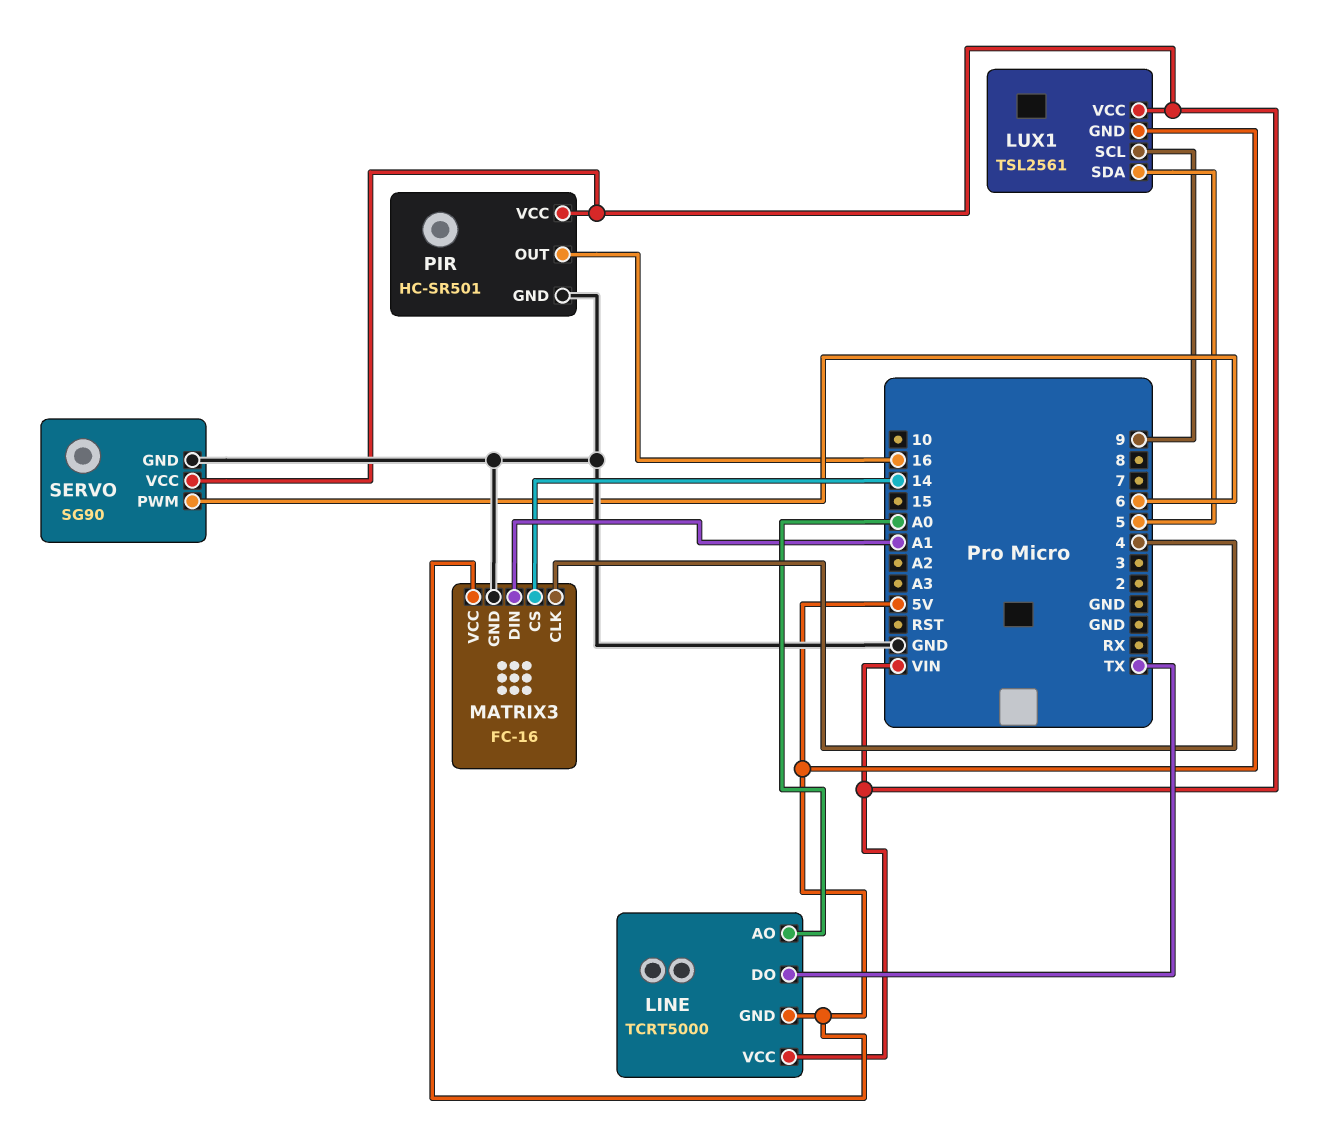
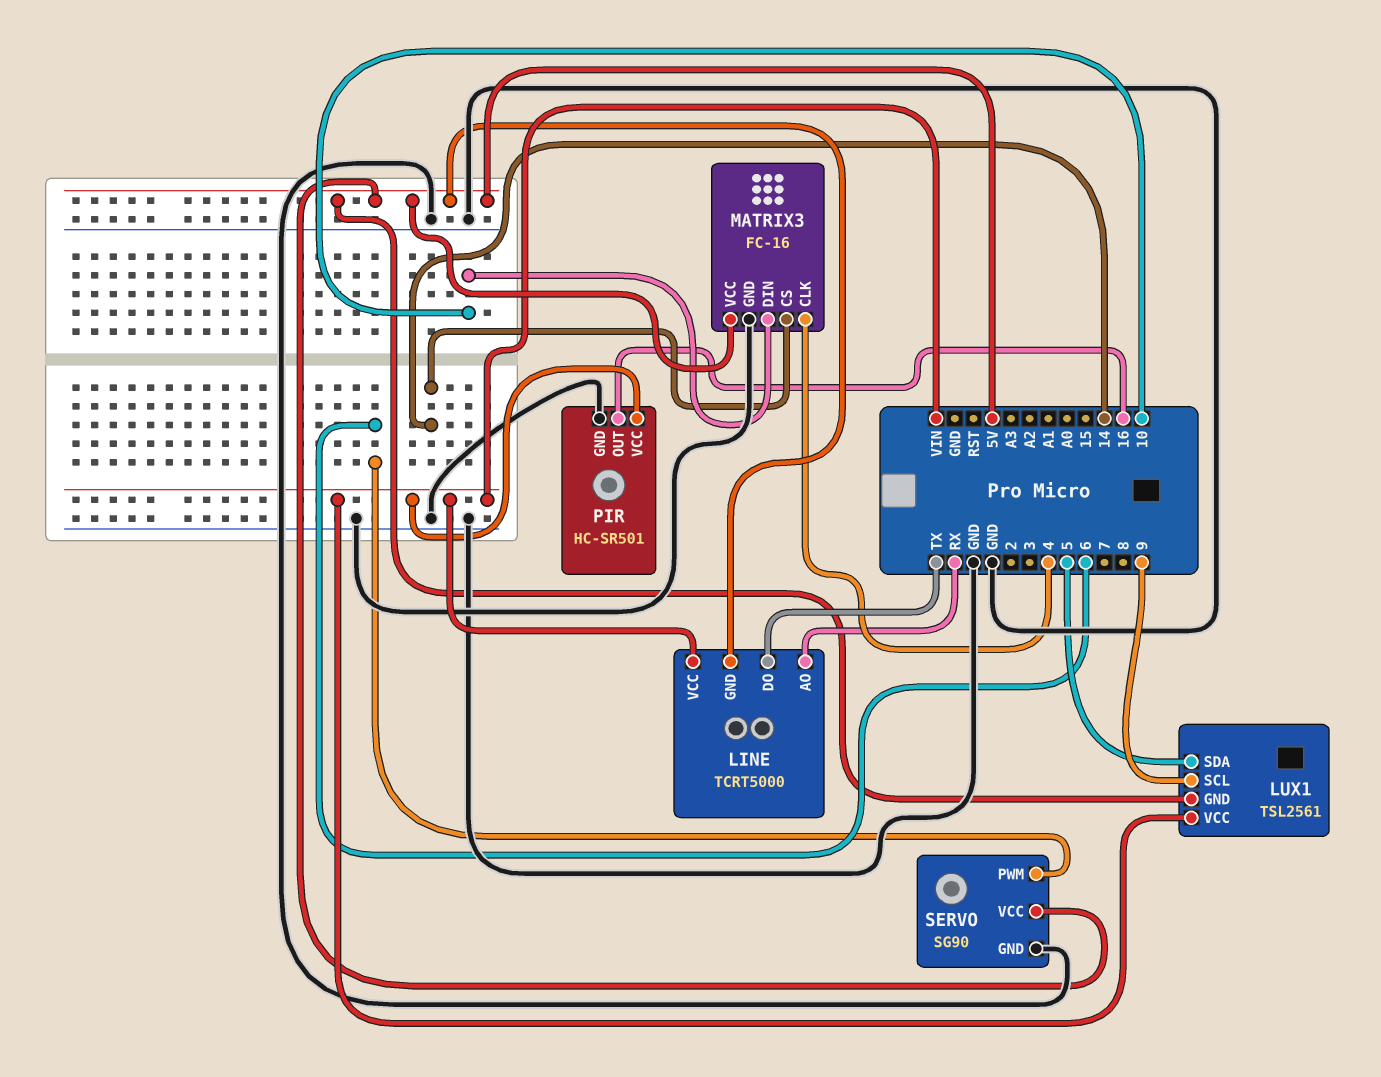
LINE pin AO: A0 -> RX
MATRIX3 pin DIN: A1 -> 10
SERVO pin VCC: VIN -> 5V

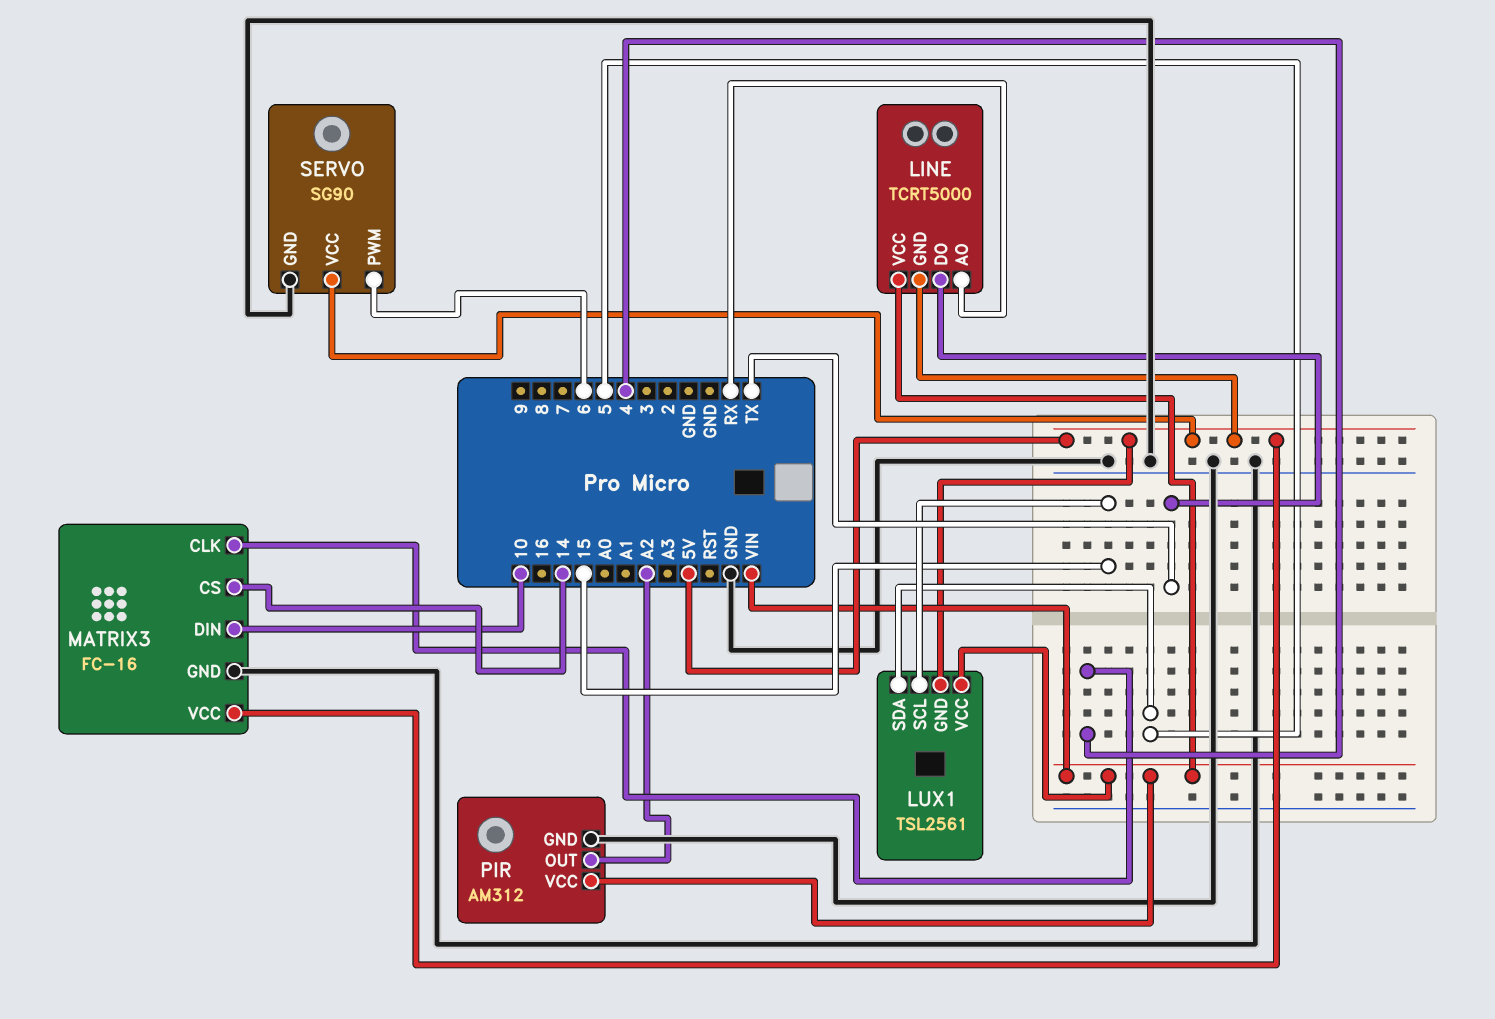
LUX1 pin SCL: 9 -> 15
PIR: HC-SR501 -> AM312
PIR pin OUT: 16 -> A2

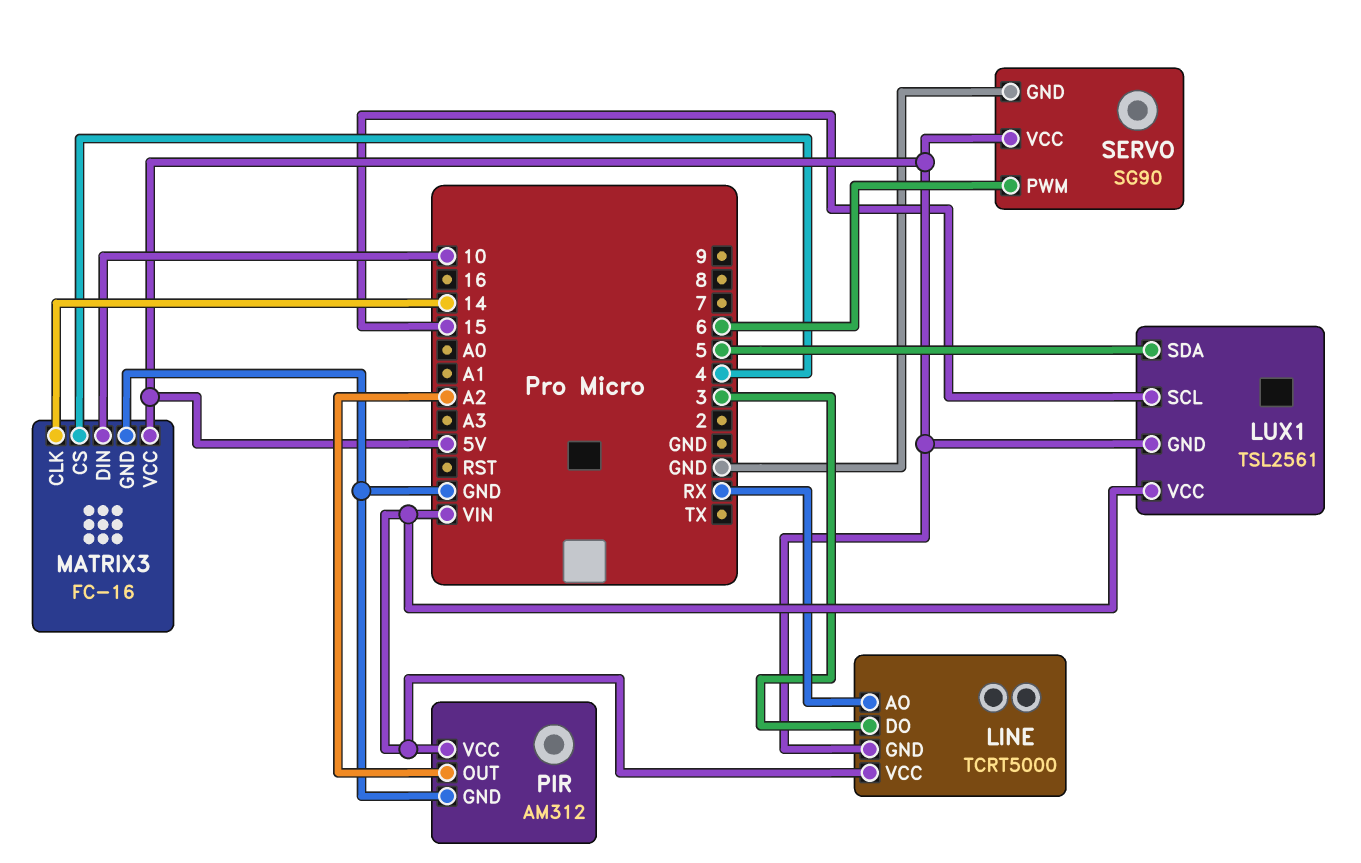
LINE pin DO: TX -> 3
MATRIX3 pin CLK: 4 -> 14
MATRIX3 pin CS: 14 -> 4

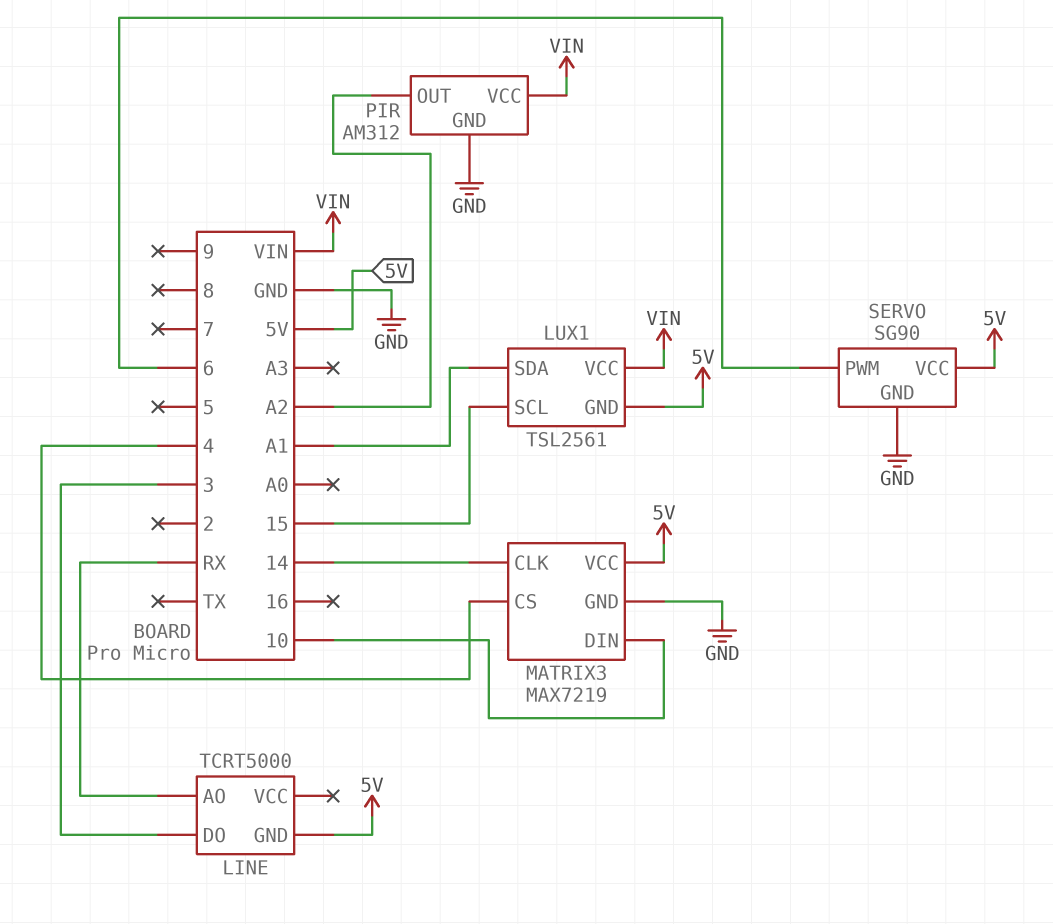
LINE pin VCC: VIN -> none
LUX1 pin SDA: 5 -> A1
MATRIX3: FC-16 -> MAX7219

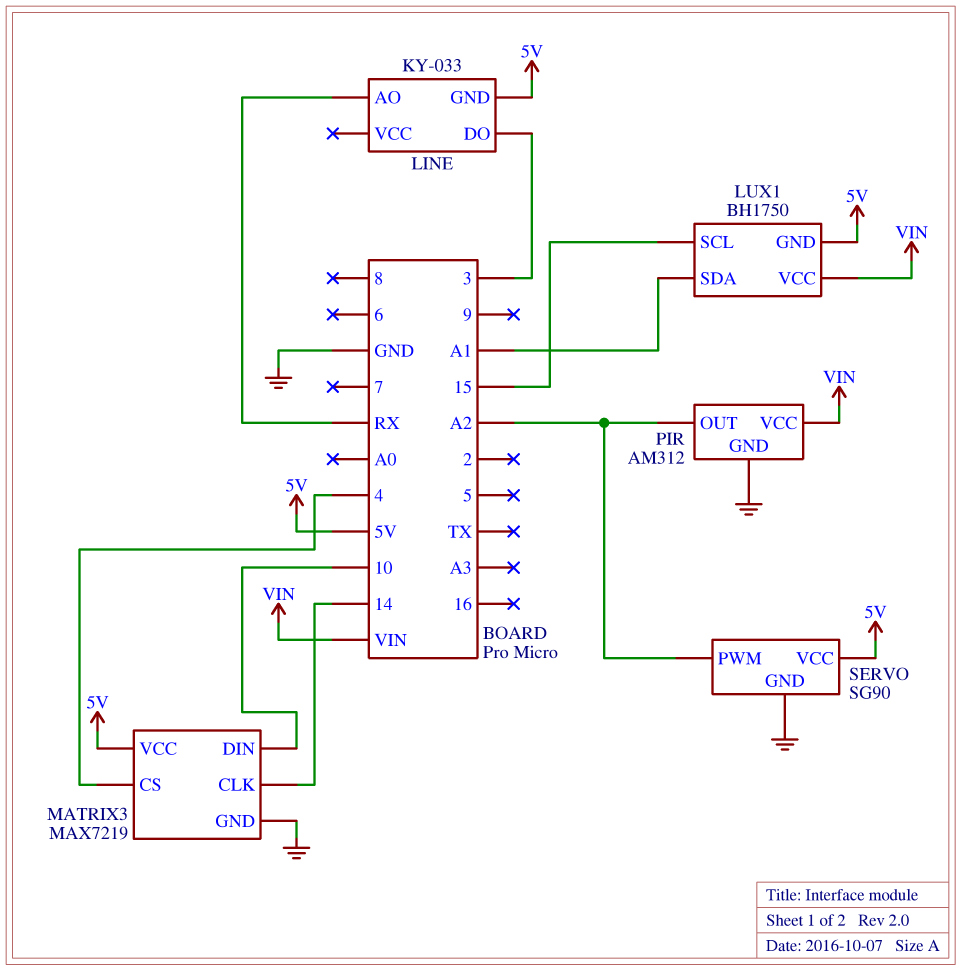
LINE: TCRT5000 -> KY-033
LUX1: TSL2561 -> BH1750
SERVO pin PWM: 6 -> A2

